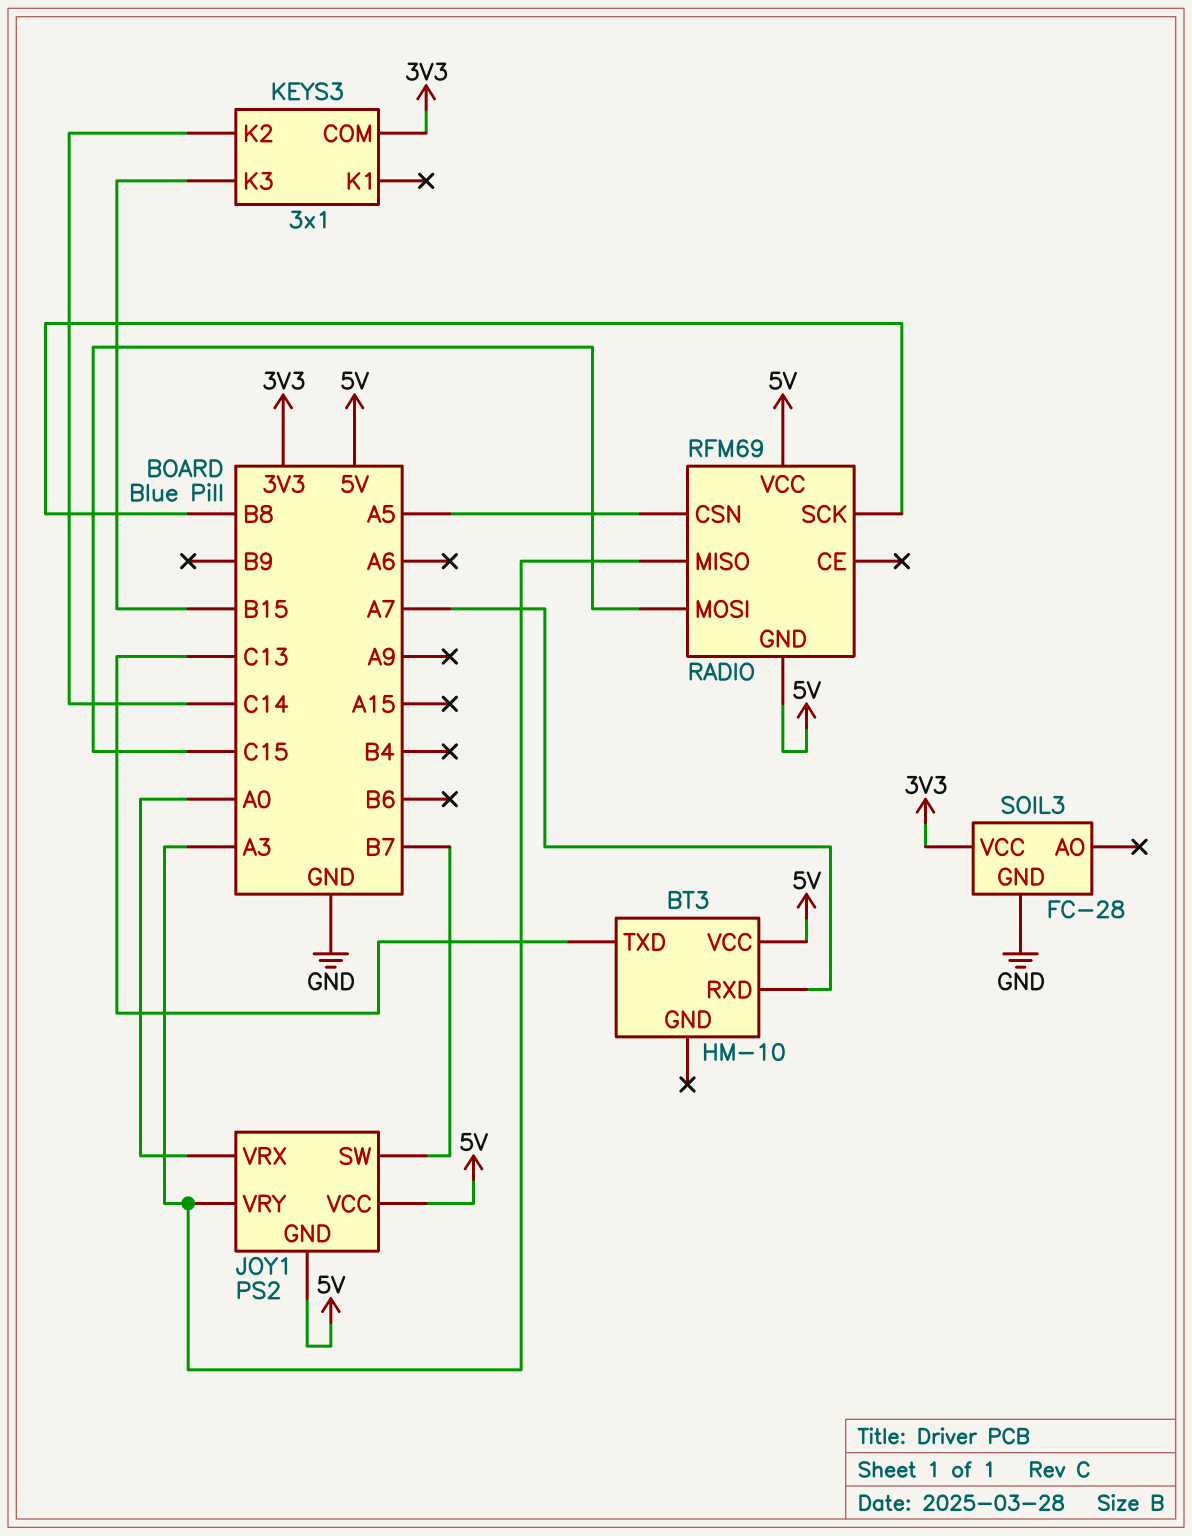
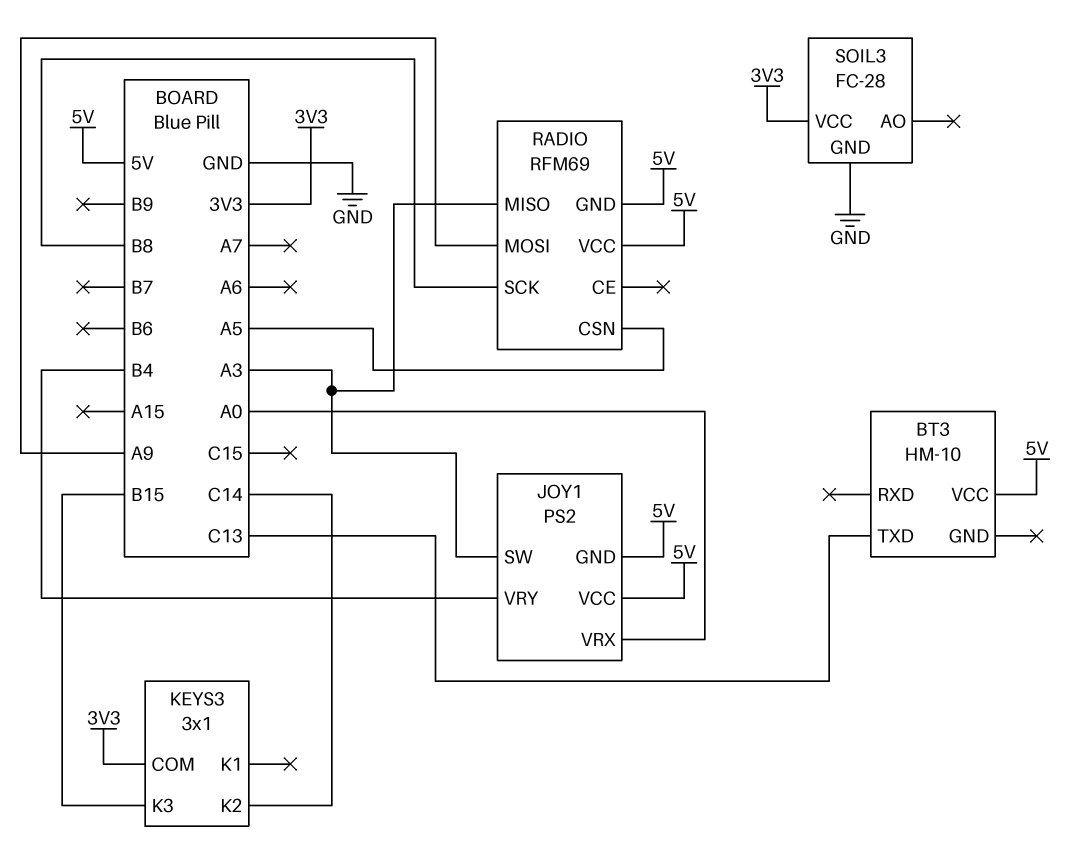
BT3 pin RXD: A7 -> none
JOY1 pin SW: B7 -> A3
JOY1 pin VRY: A3 -> B4
RADIO pin MOSI: C15 -> A9

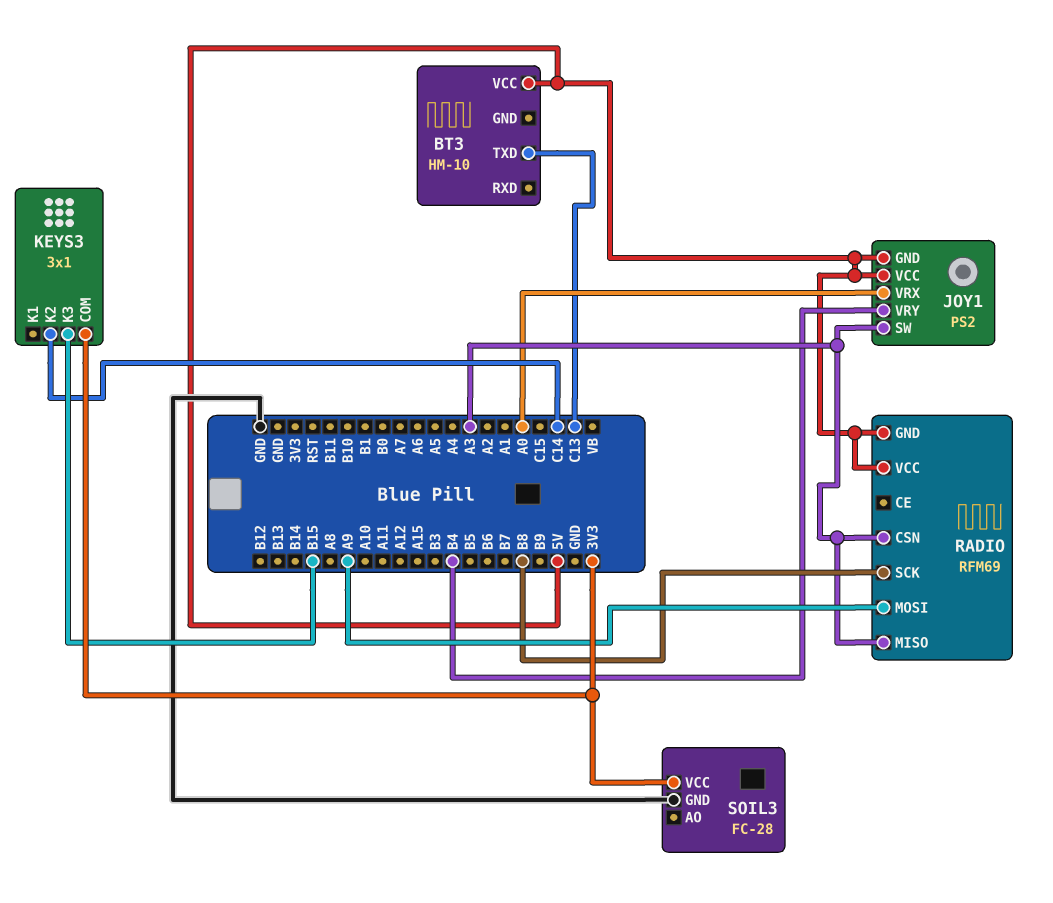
RADIO pin CSN: A5 -> A3

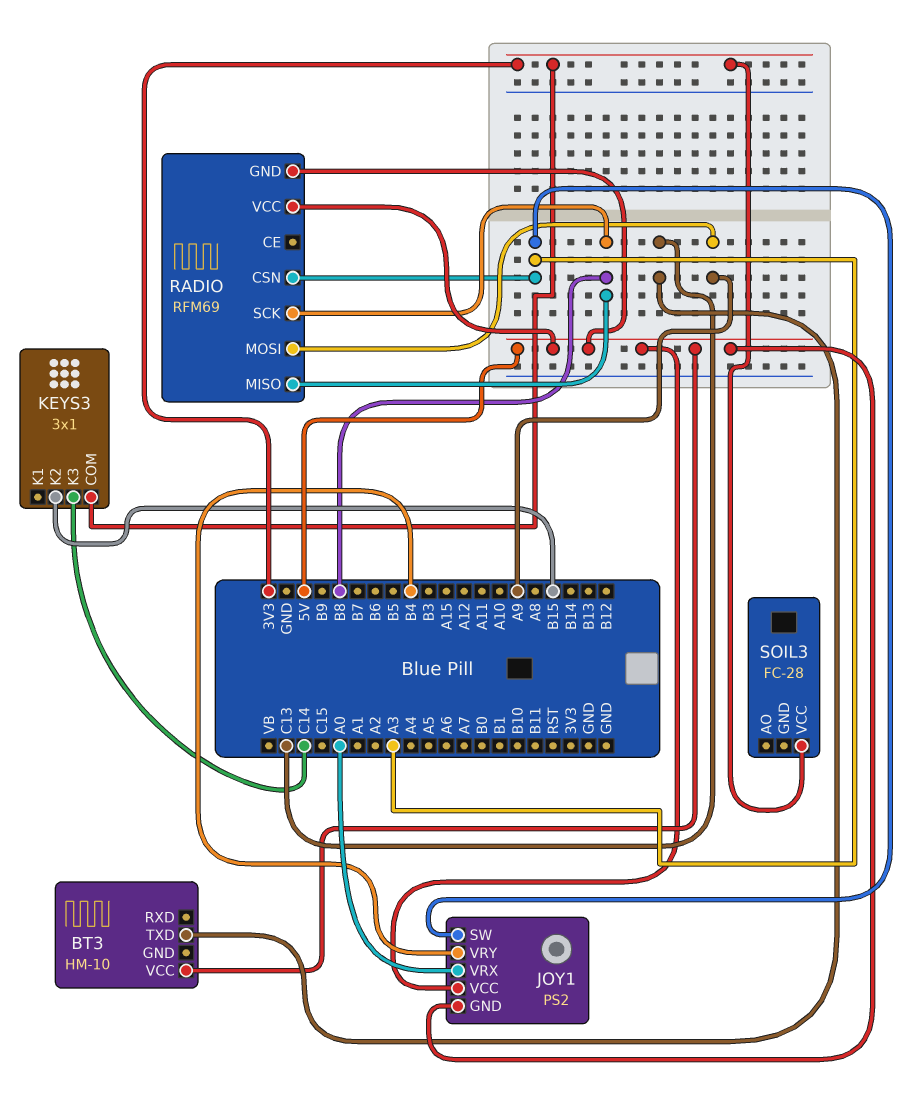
KEYS3 pin K2: C14 -> B15
KEYS3 pin K3: B15 -> C14
RADIO pin MISO: A3 -> B8
SOIL3 pin GND: GND -> none

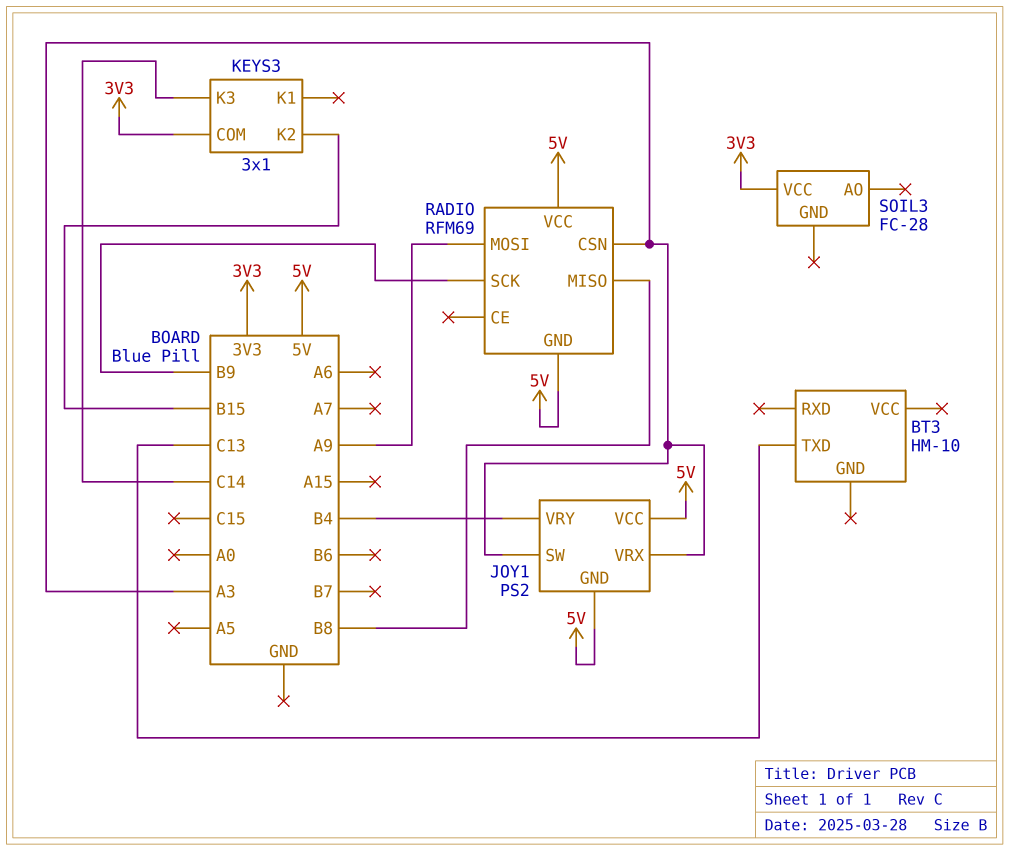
BT3 pin VCC: 5V -> none
JOY1 pin VRX: A0 -> A3
RADIO pin SCK: B8 -> B9

